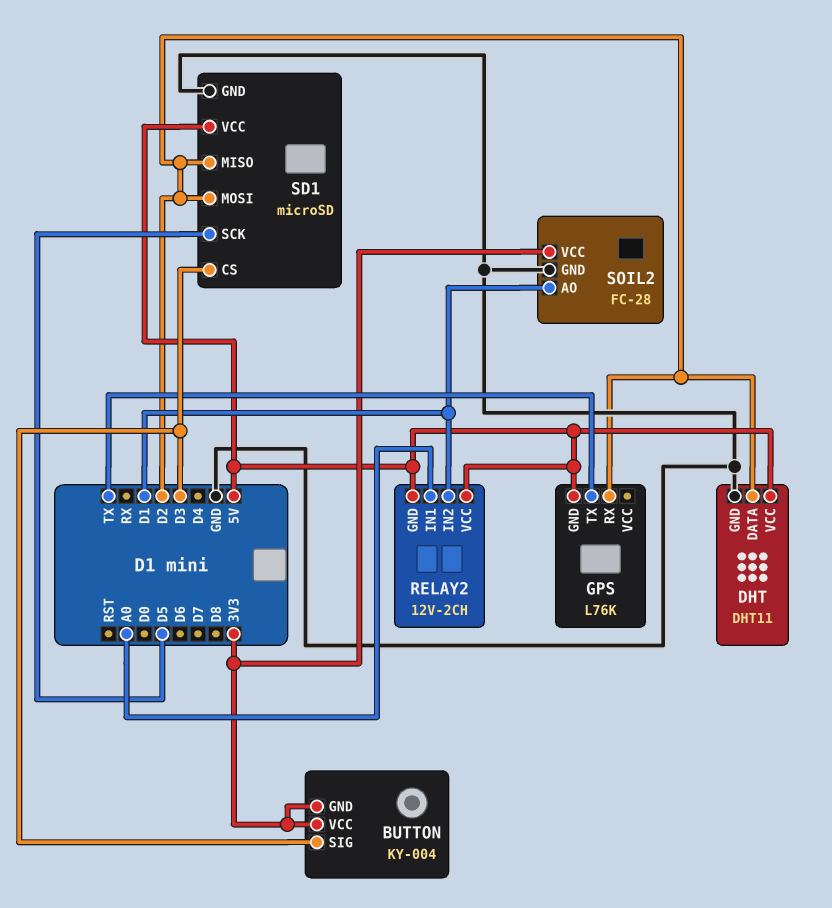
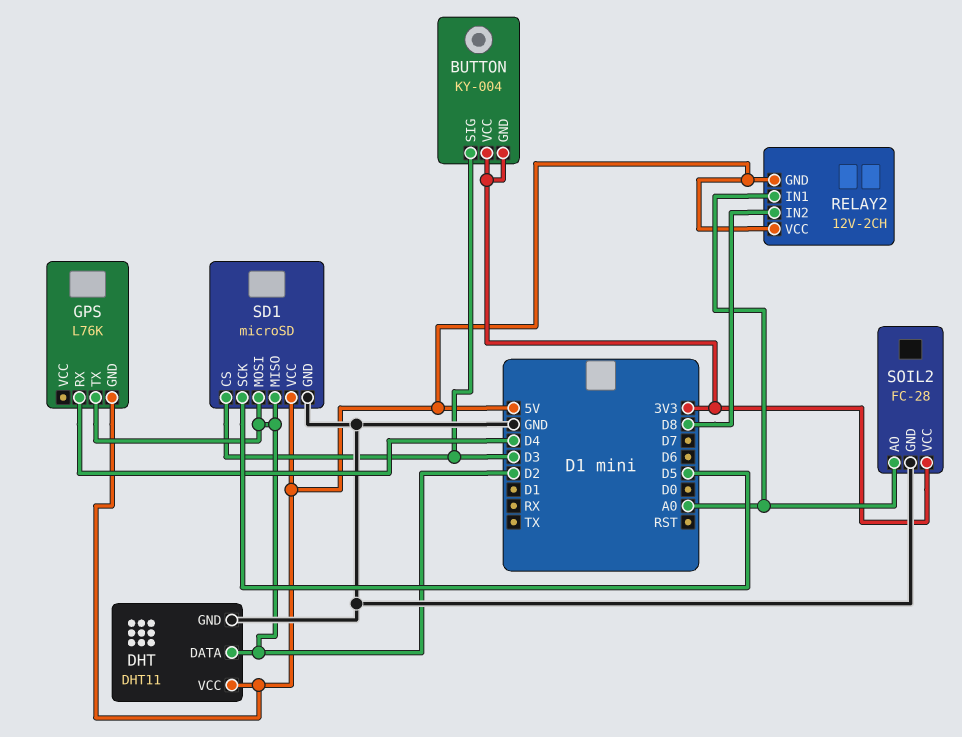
GPS pin RX: D2 -> D4
GPS pin TX: TX -> D2
RELAY2 pin IN2: D1 -> D8
SOIL2 pin AO: D1 -> A0

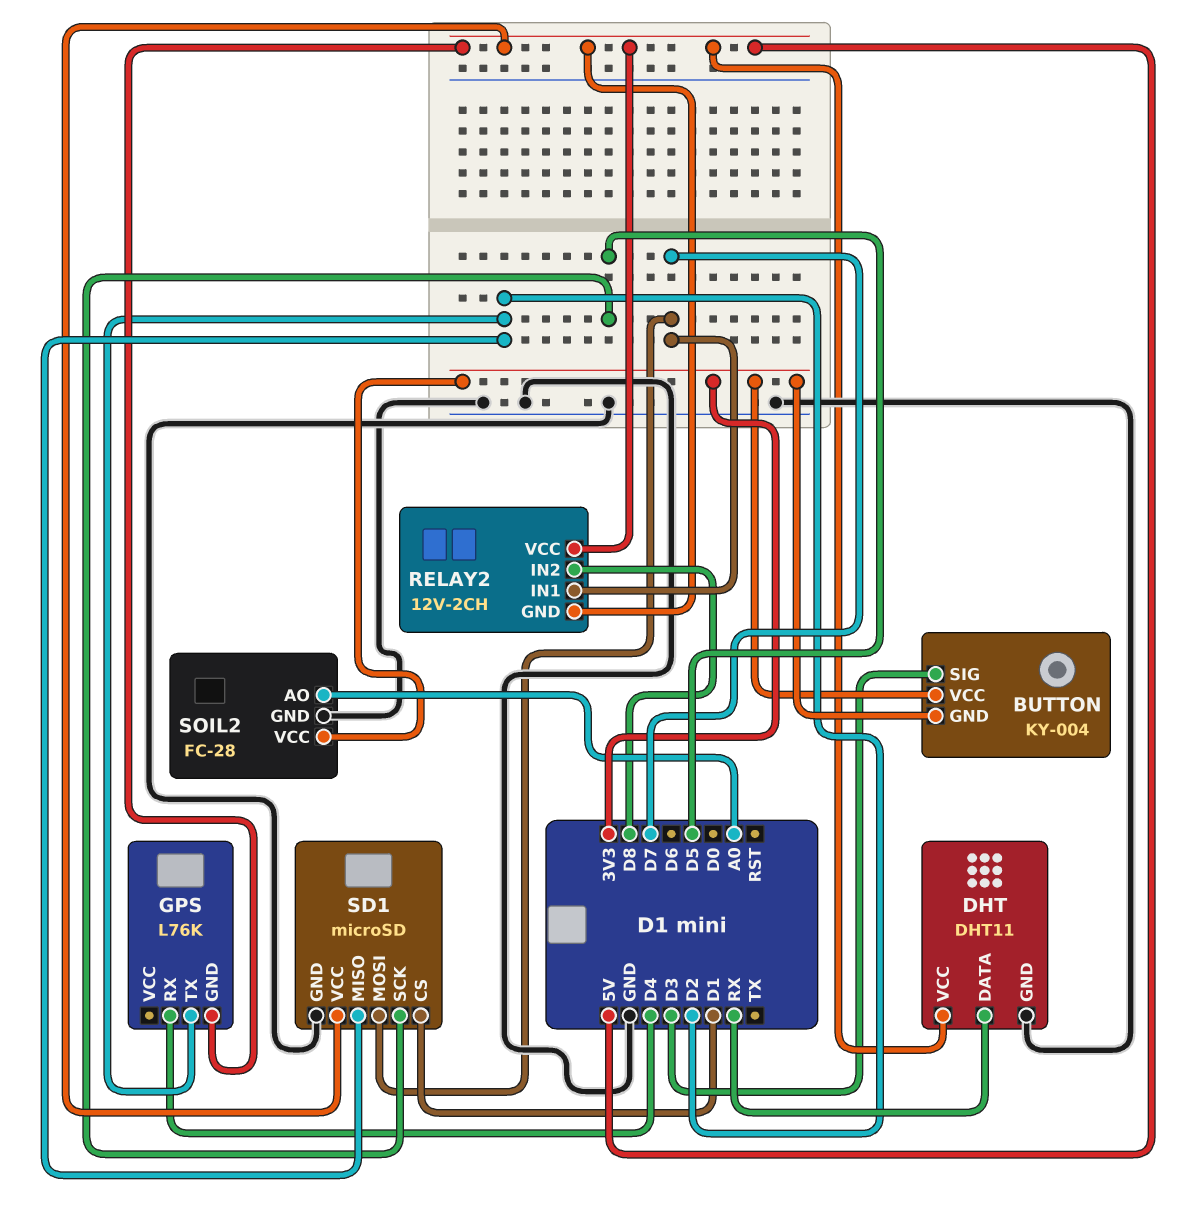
DHT pin DATA: D2 -> RX
RELAY2 pin IN1: A0 -> D7
SD1 pin CS: D3 -> D1
SD1 pin MOSI: D2 -> D7

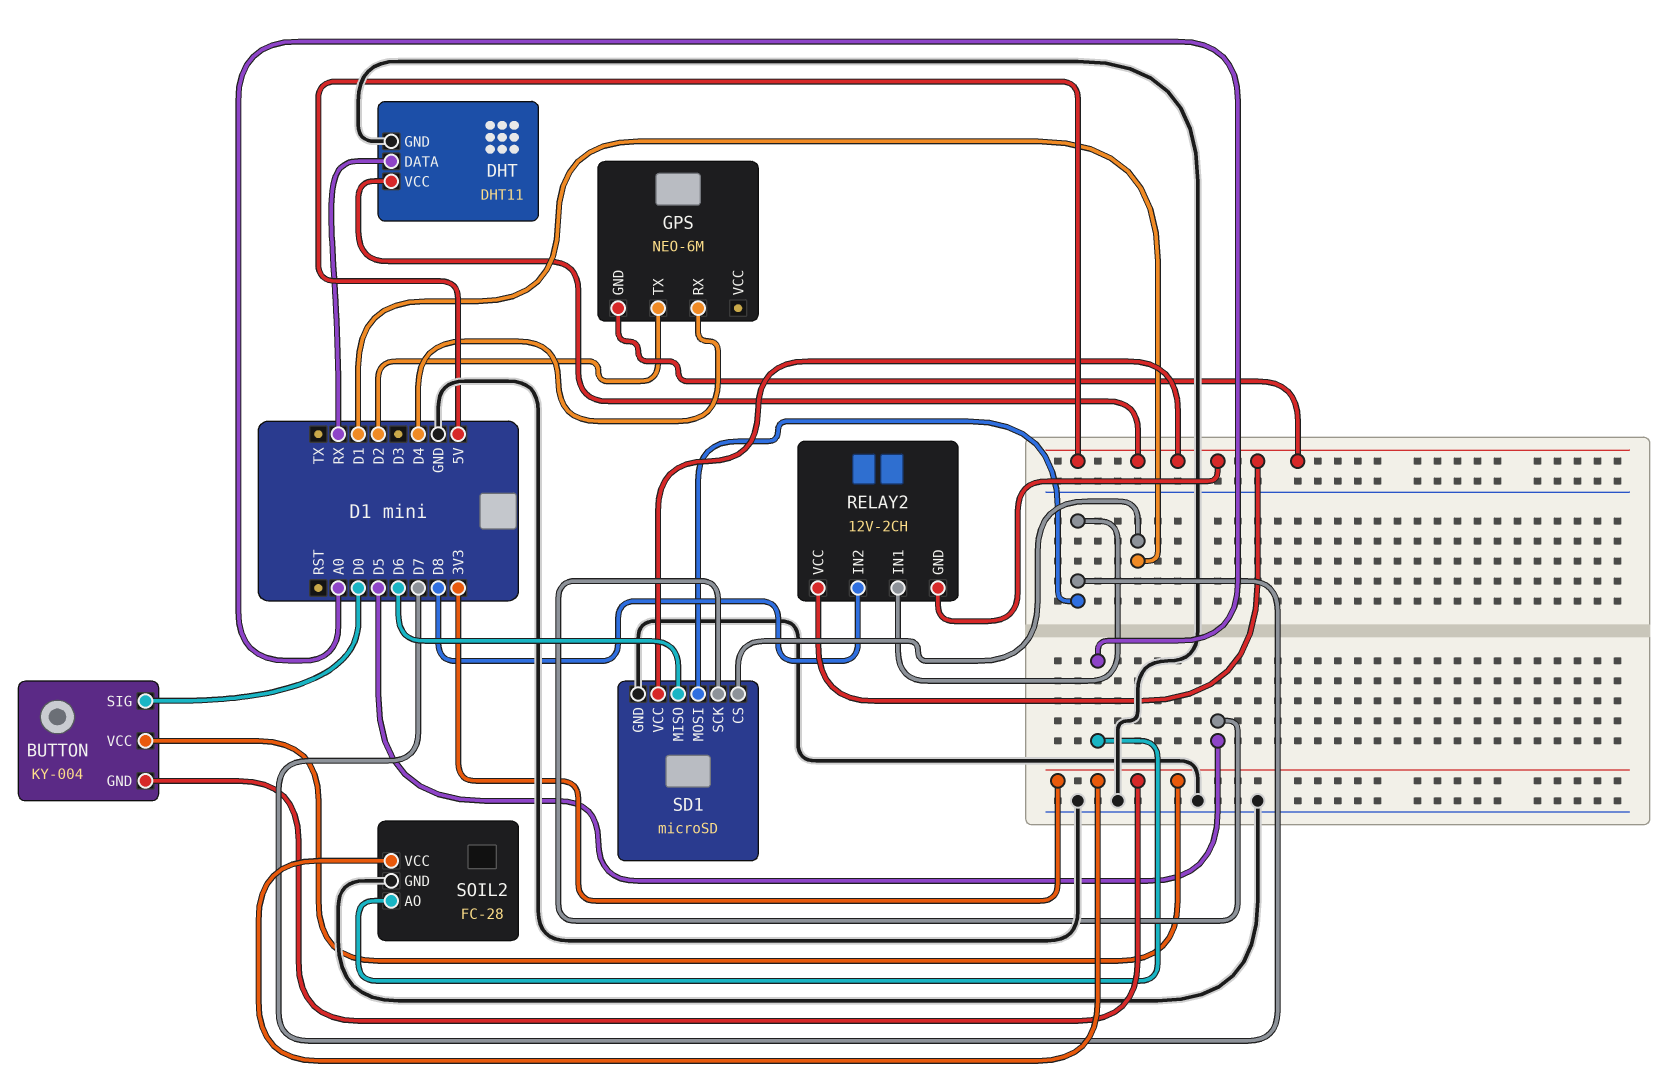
BUTTON pin SIG: D3 -> D0
GPS: L76K -> NEO-6M
SD1 pin MISO: D2 -> D6

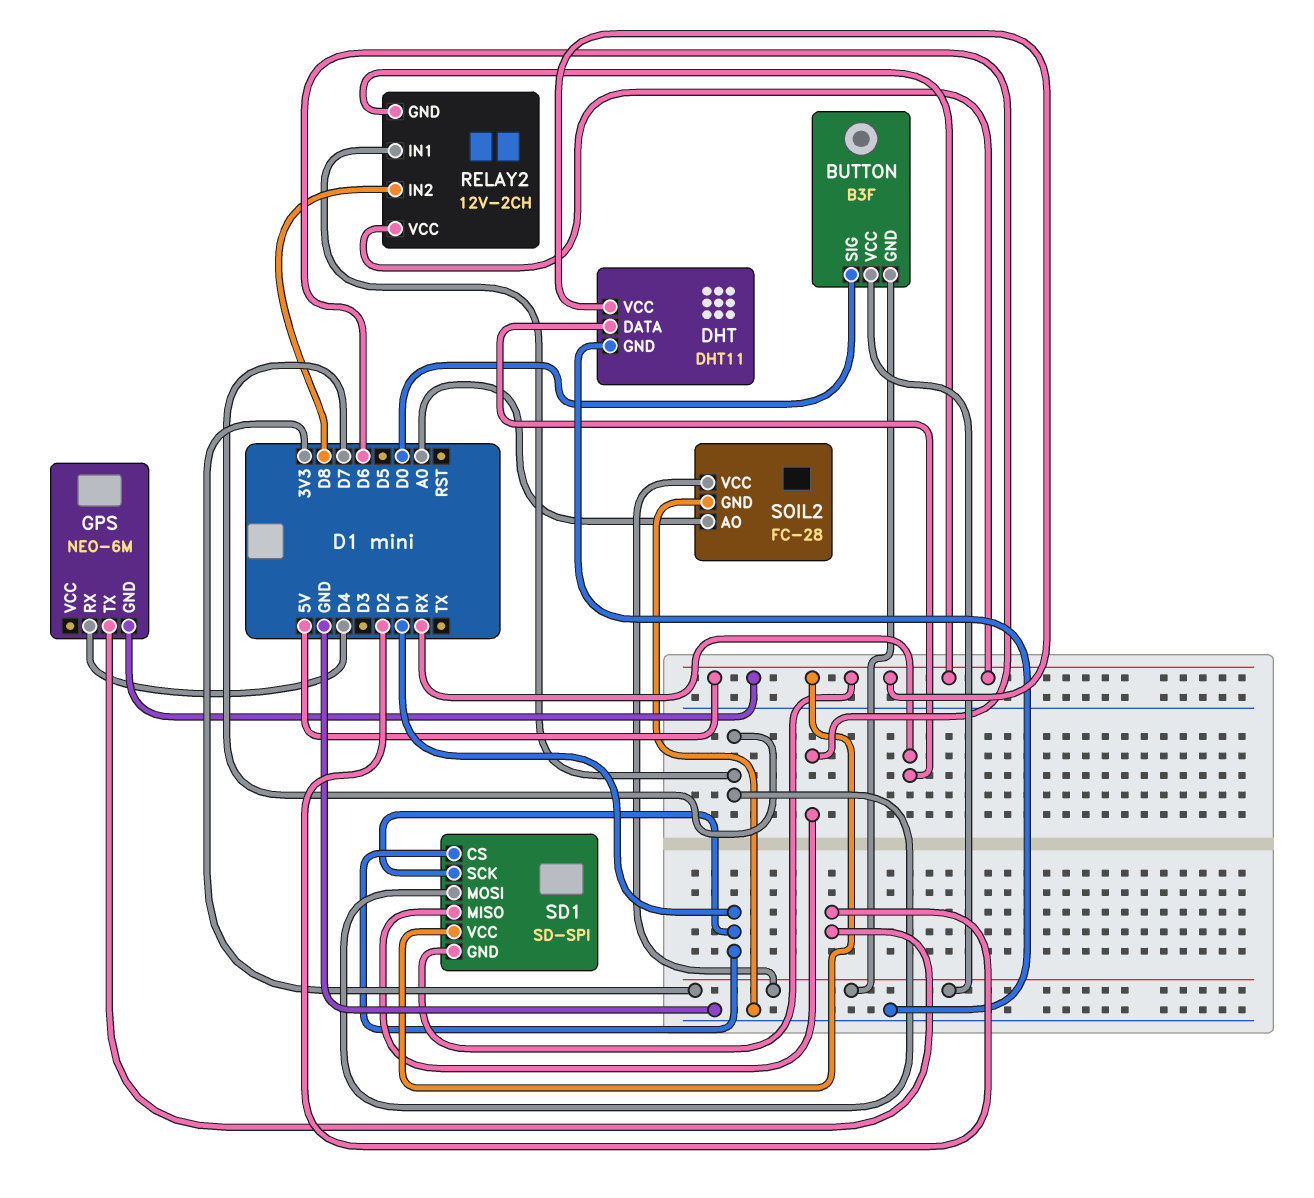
BUTTON: KY-004 -> B3F
SD1: microSD -> SD-SPI
SD1 pin GND: GND -> 5V
SD1 pin SCK: D5 -> D1

